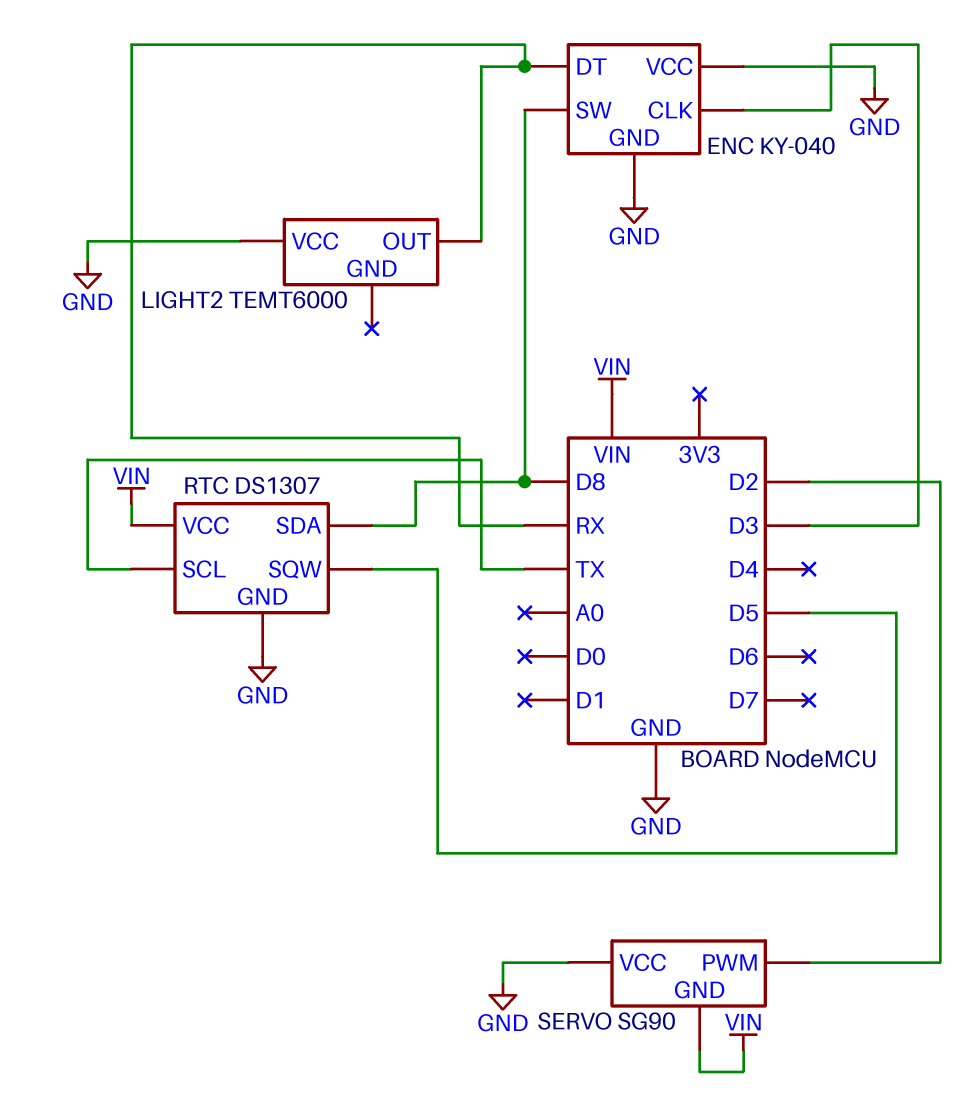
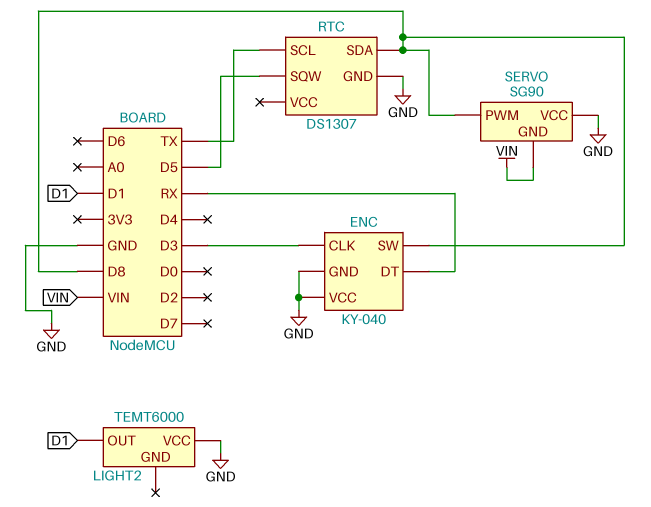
LIGHT2 pin OUT: RX -> D1
RTC pin VCC: VIN -> none
SERVO pin PWM: D2 -> D8

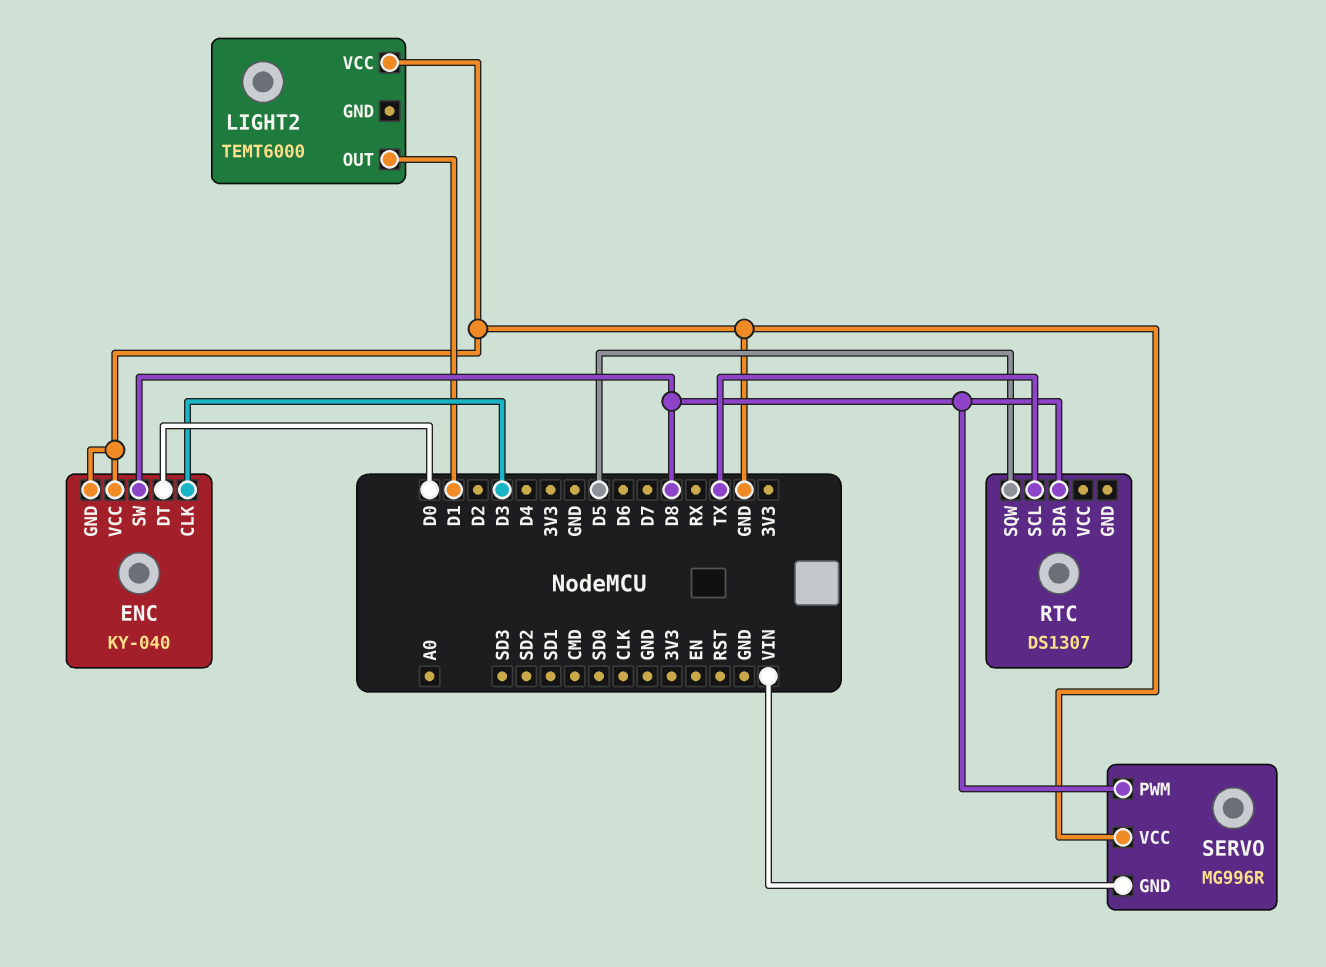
ENC pin DT: RX -> D0
RTC pin GND: GND -> none
SERVO: SG90 -> MG996R

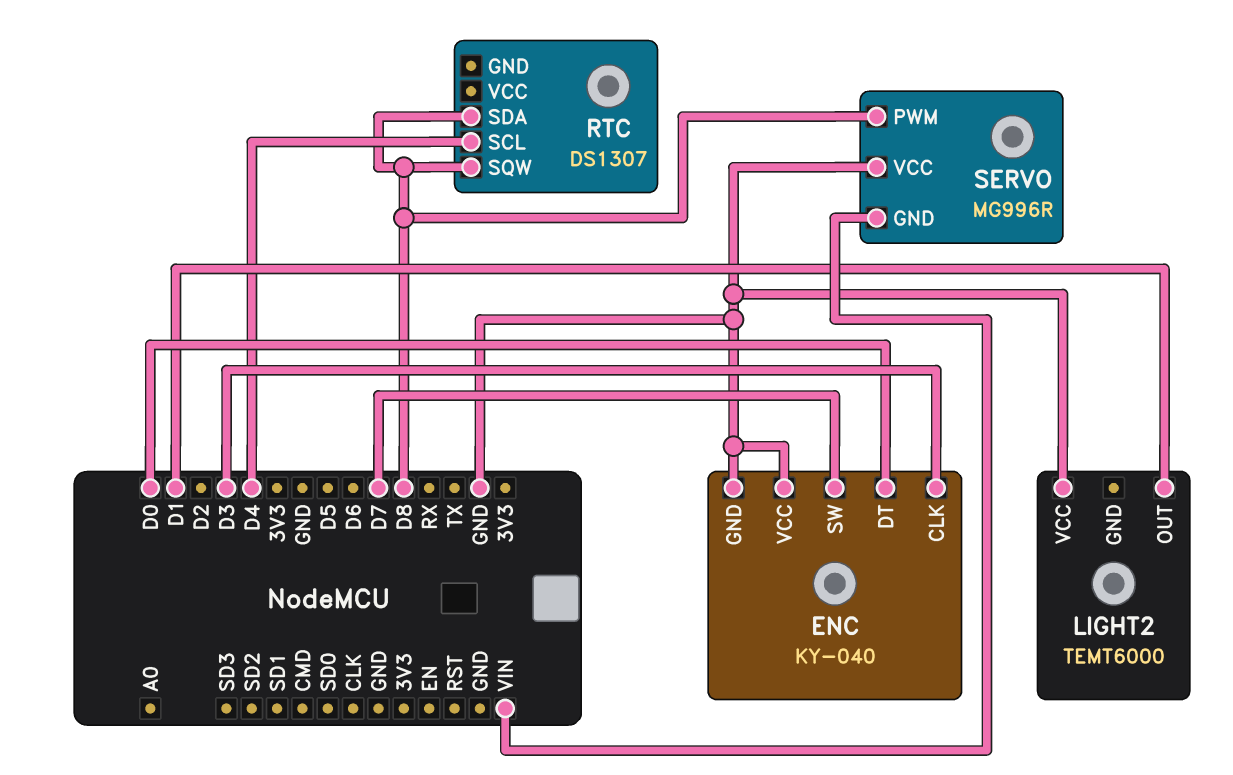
ENC pin SW: D8 -> D7
RTC pin SCL: TX -> D4
RTC pin SQW: D5 -> D8

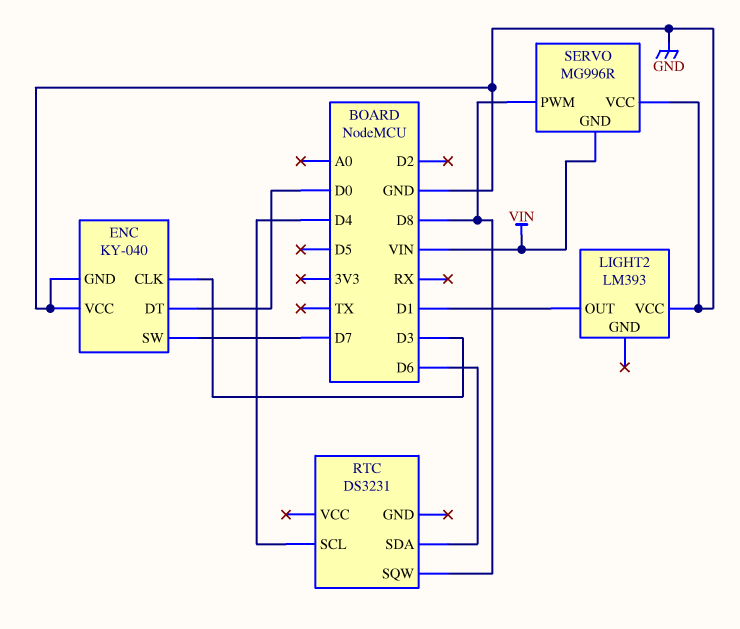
LIGHT2: TEMT6000 -> LM393
RTC: DS1307 -> DS3231
RTC pin SDA: D8 -> D6

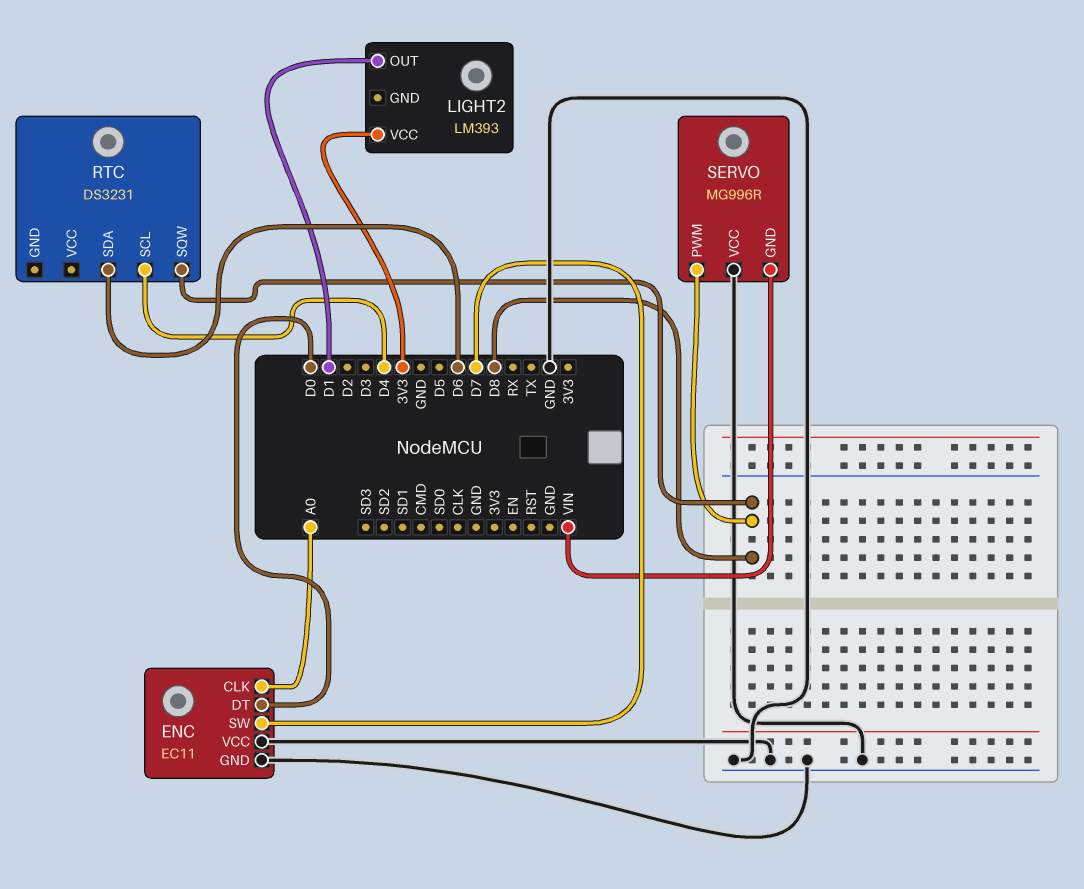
ENC: KY-040 -> EC11
ENC pin CLK: D3 -> A0
LIGHT2 pin VCC: GND -> 3V3

